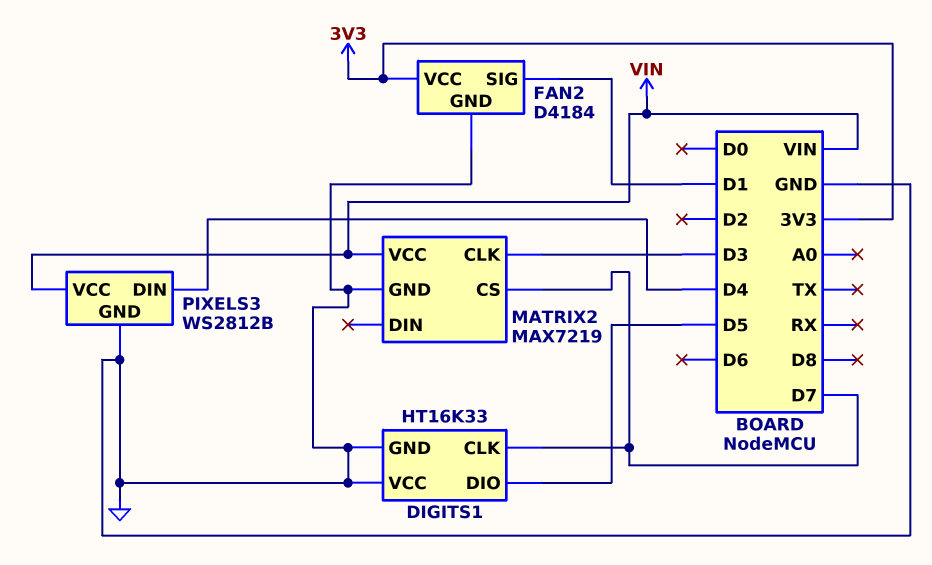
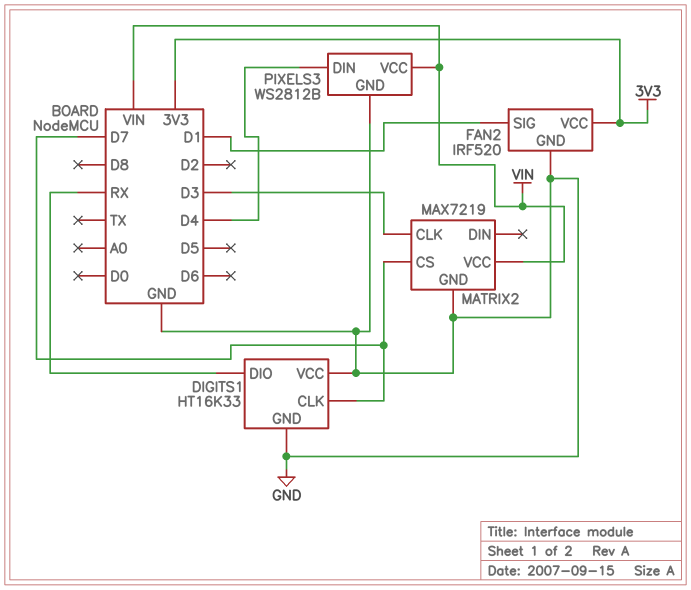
DIGITS1 pin DIO: D5 -> RX
FAN2: D4184 -> IRF520

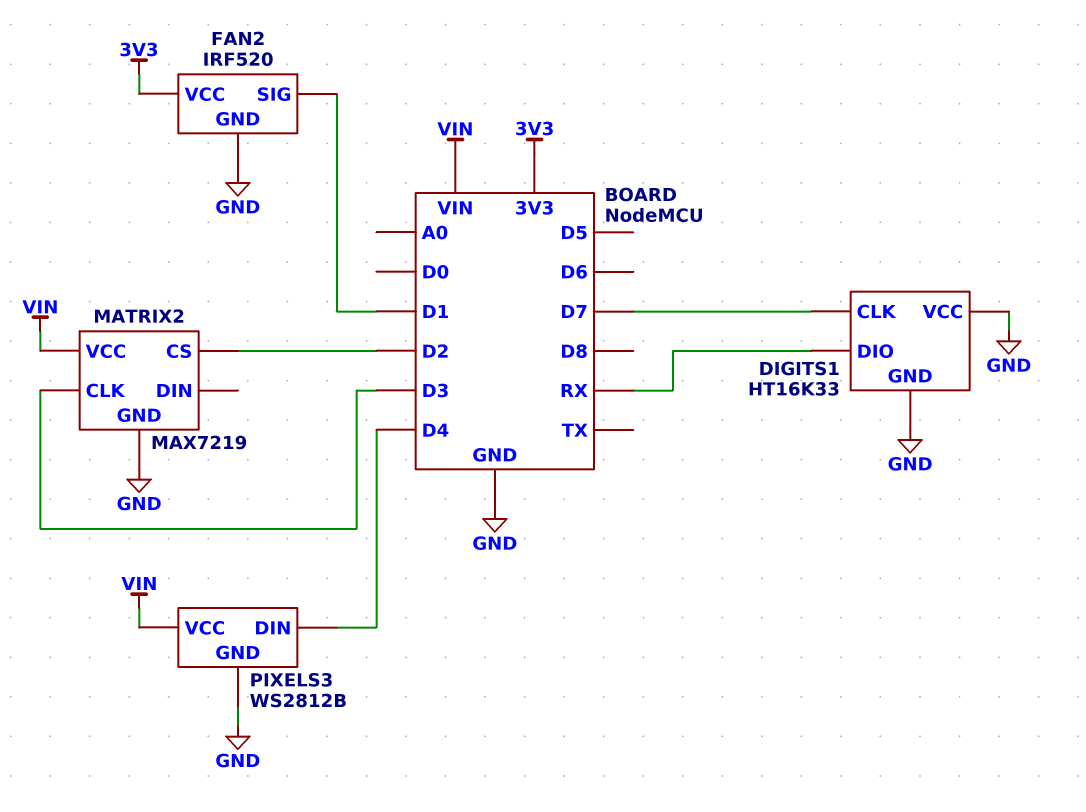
MATRIX2 pin CS: D7 -> D2

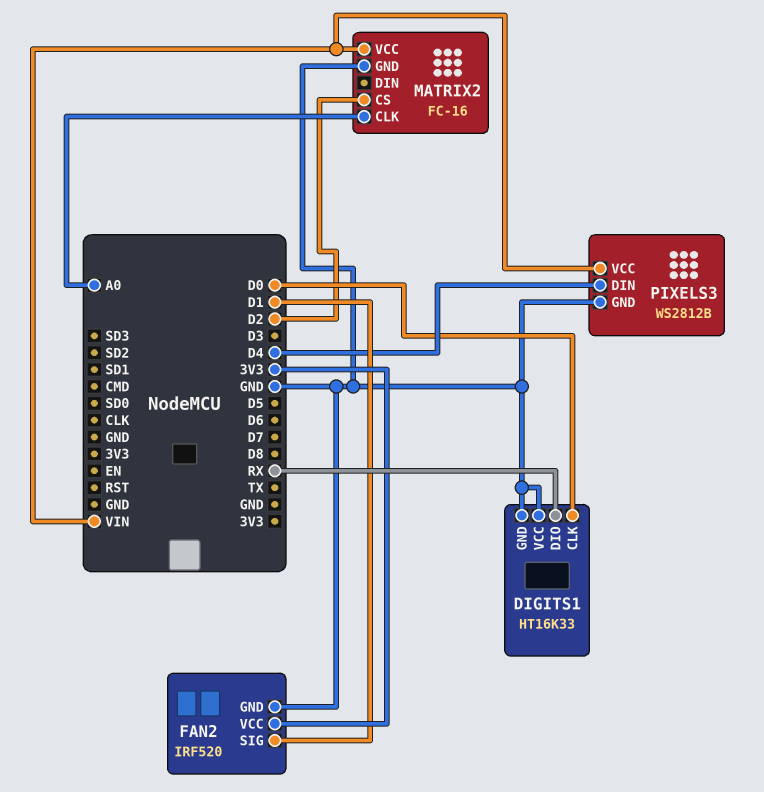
DIGITS1 pin CLK: D7 -> D0
MATRIX2: MAX7219 -> FC-16
MATRIX2 pin CLK: D3 -> A0

